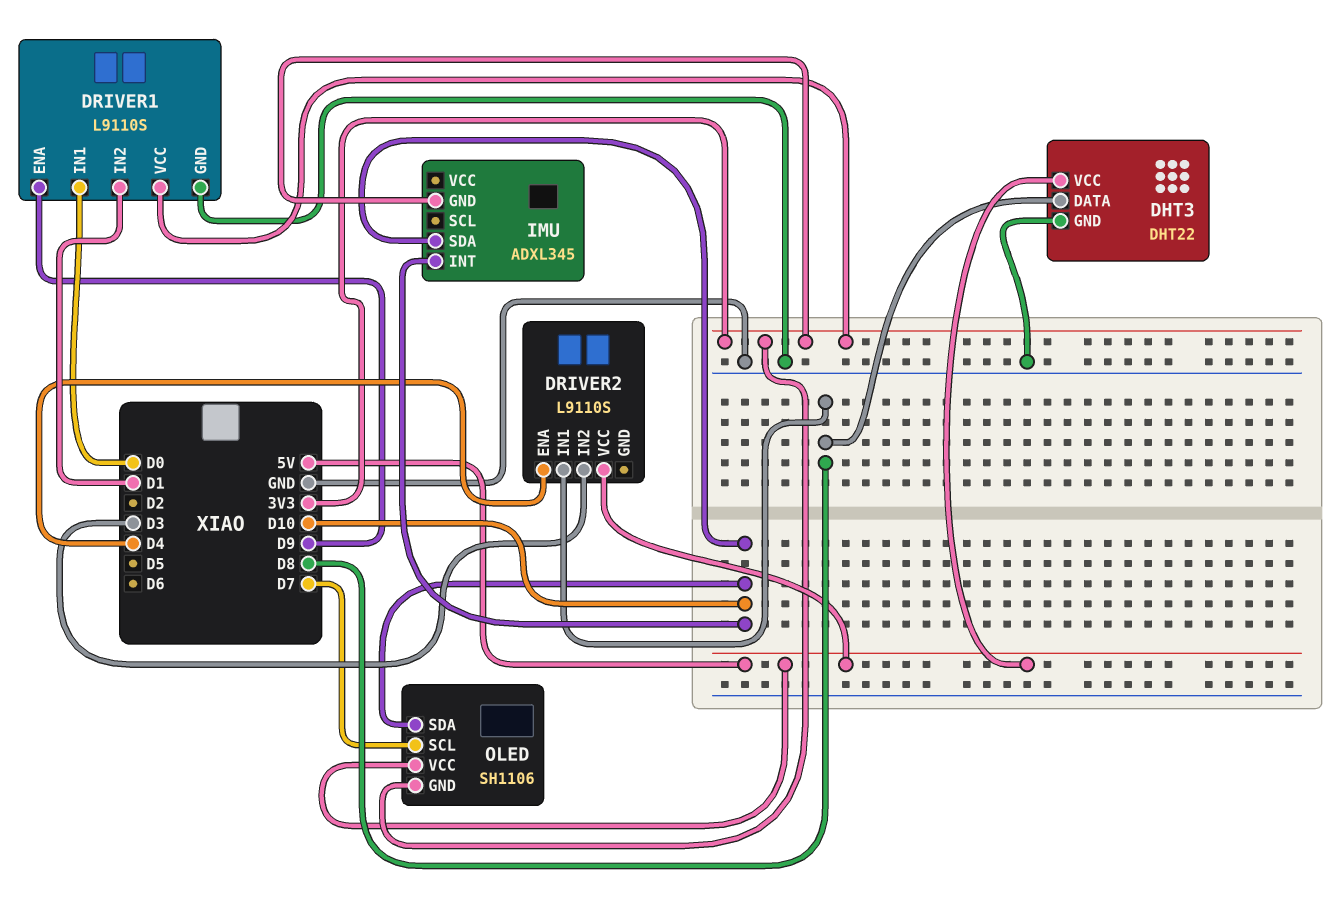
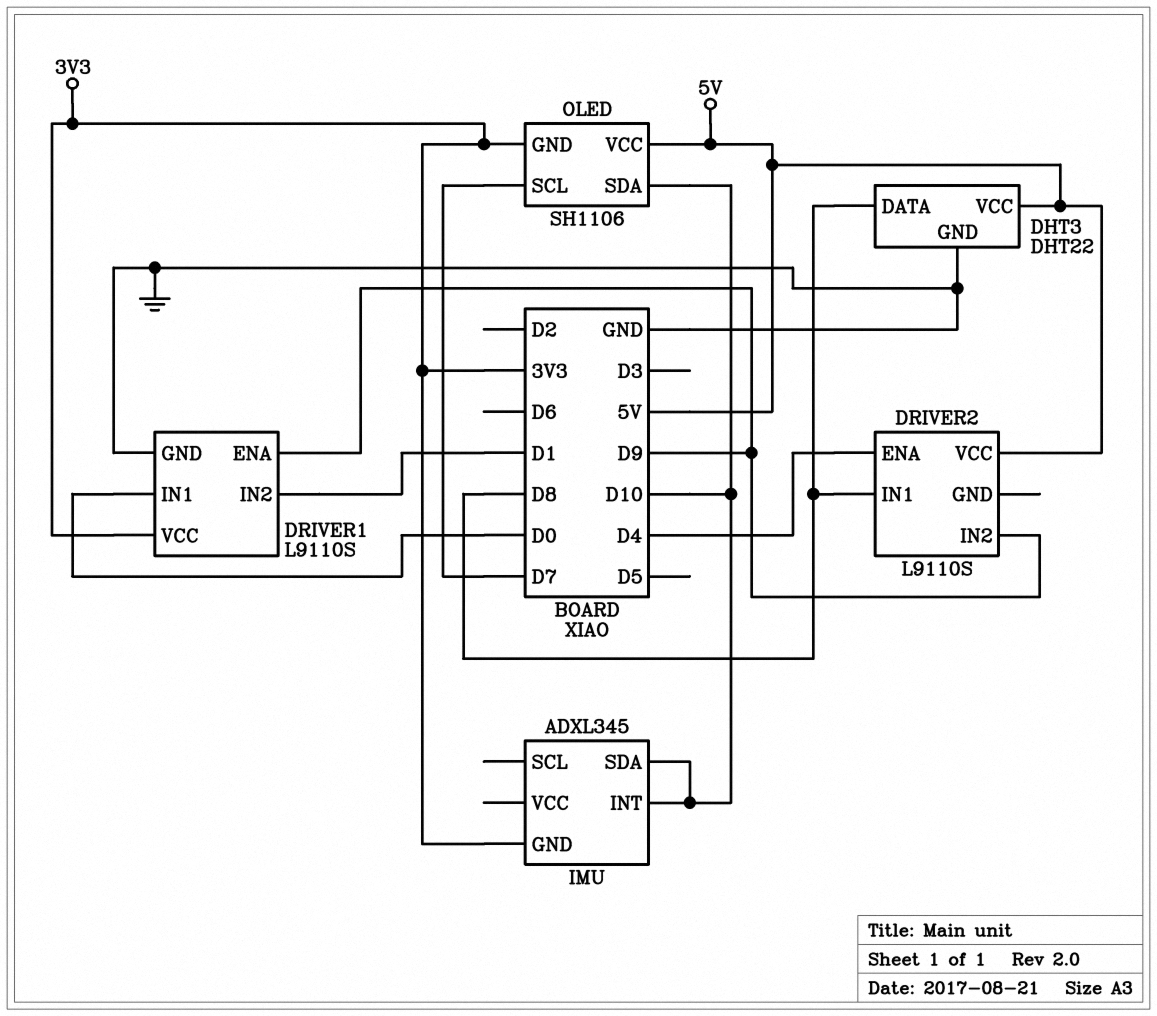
DRIVER2 pin IN2: D3 -> D9

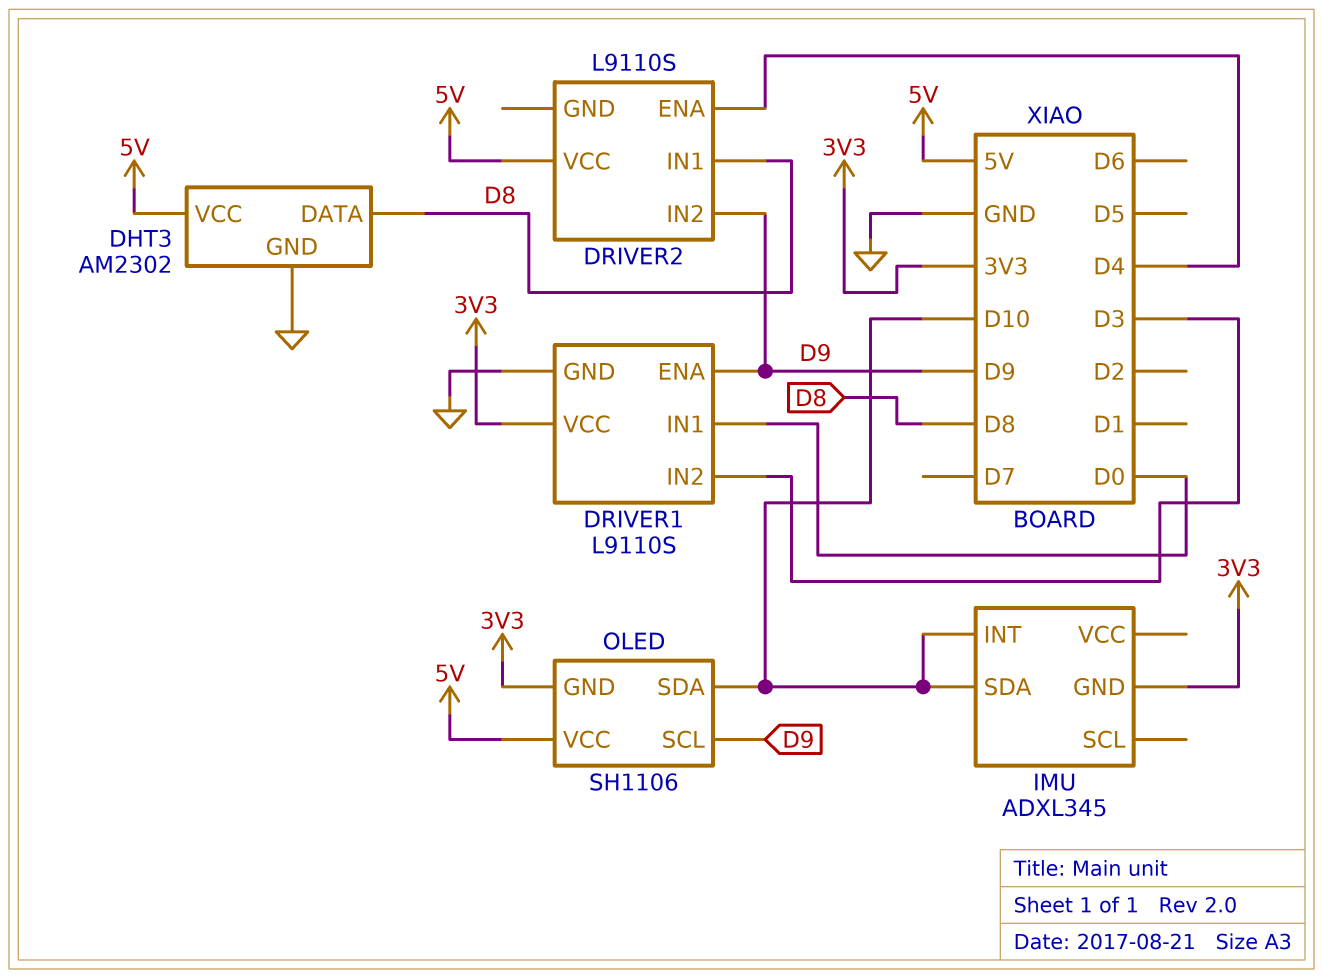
DHT3: DHT22 -> AM2302
DRIVER1 pin IN2: D1 -> D3
OLED pin SCL: D7 -> D9

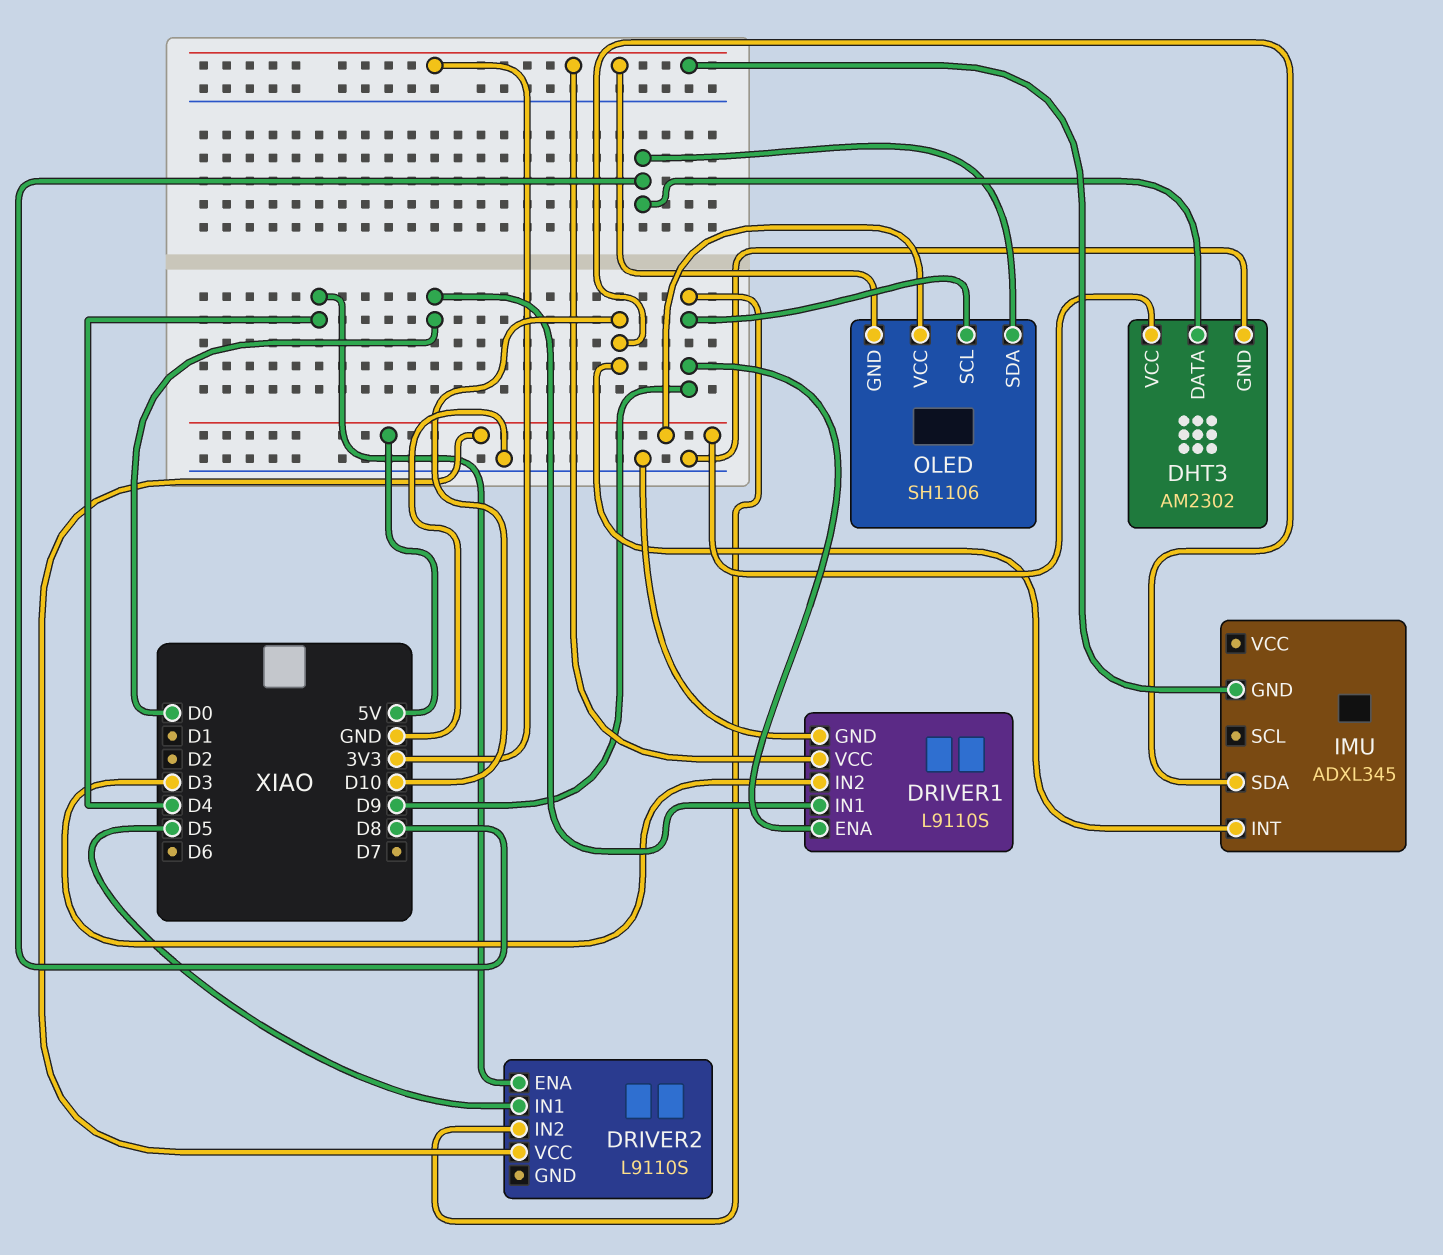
DRIVER2 pin IN1: D8 -> D5
OLED pin SDA: D10 -> D8

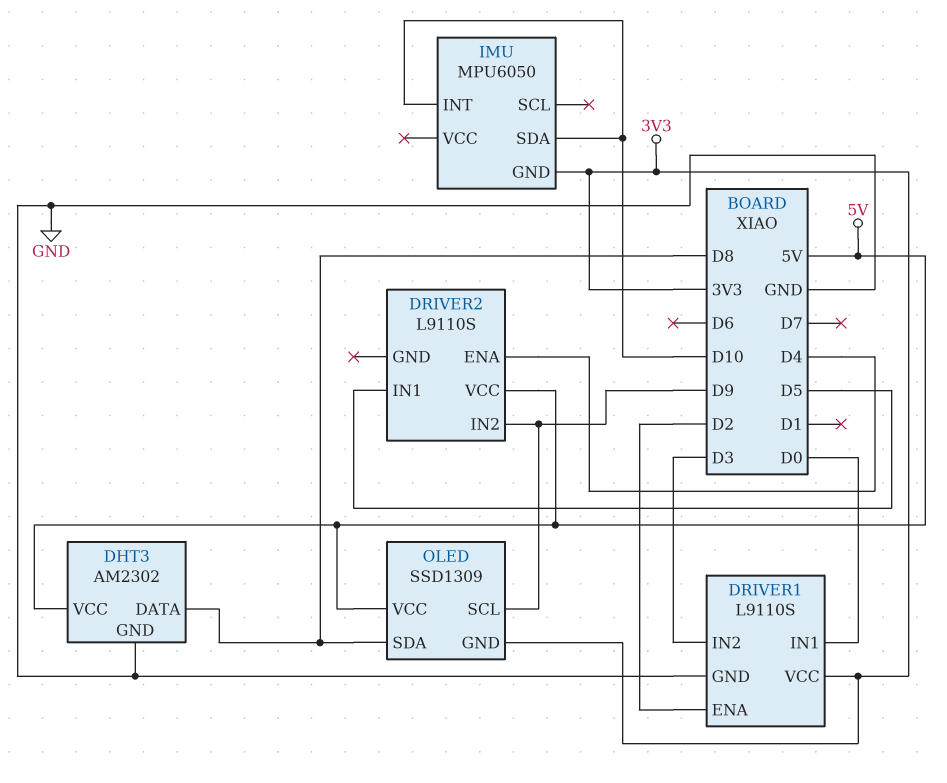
DRIVER1 pin ENA: D9 -> D2
IMU: ADXL345 -> MPU6050
OLED: SH1106 -> SSD1309

